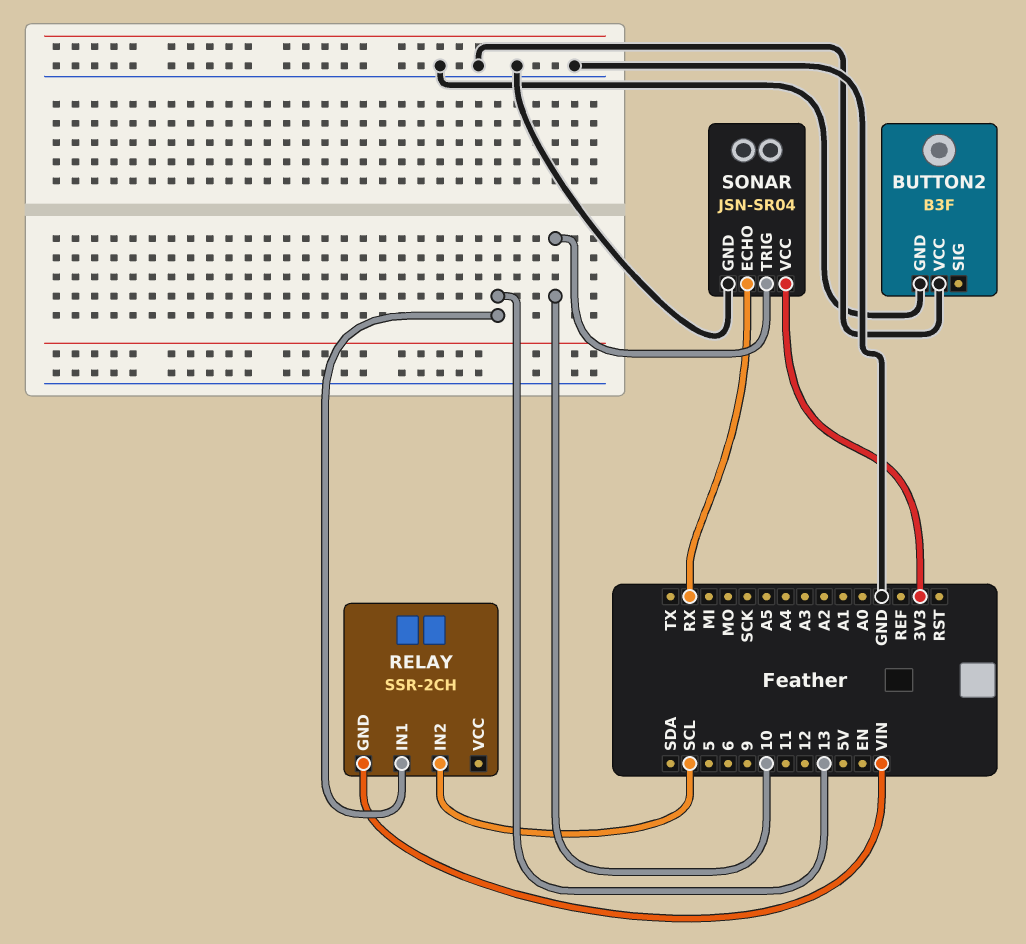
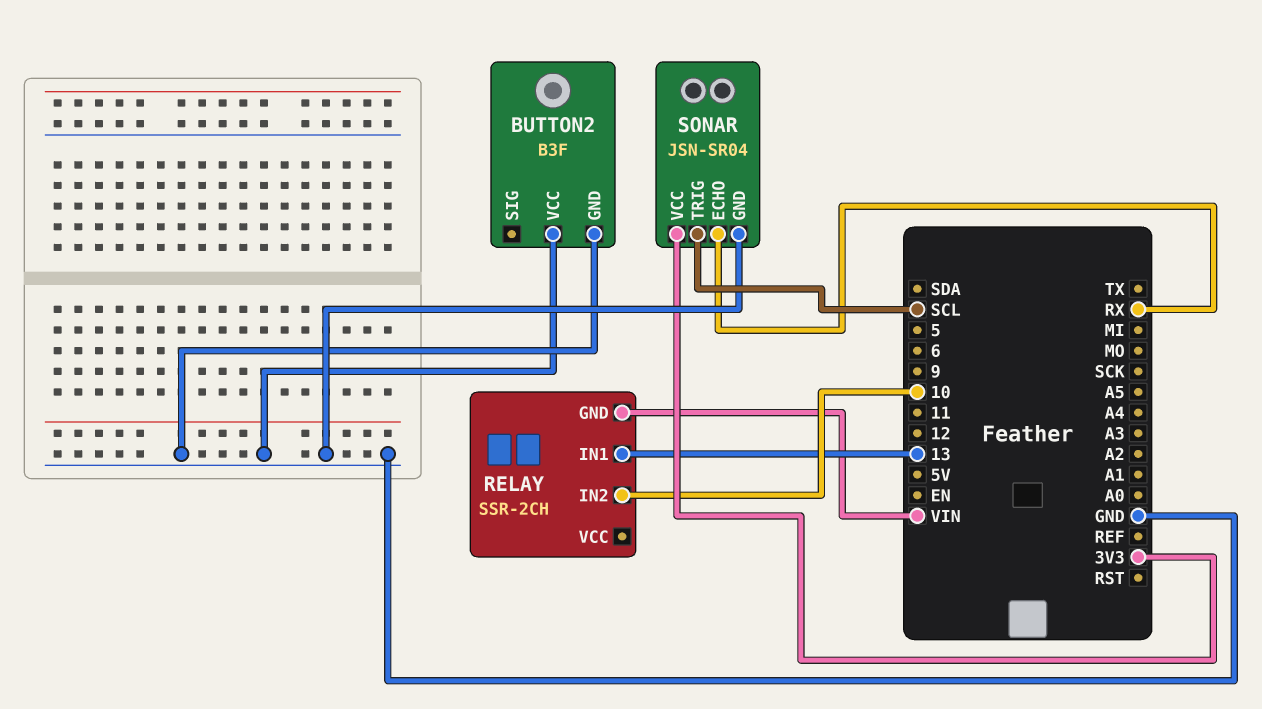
RELAY pin IN2: SCL -> 10
SONAR pin TRIG: 10 -> SCL

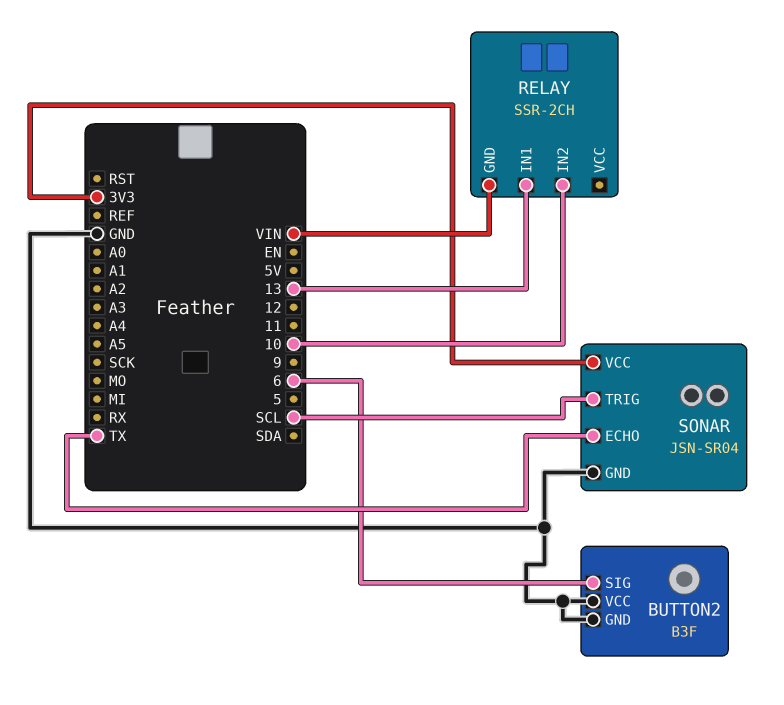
BUTTON2 pin SIG: none -> 6
SONAR pin ECHO: RX -> TX

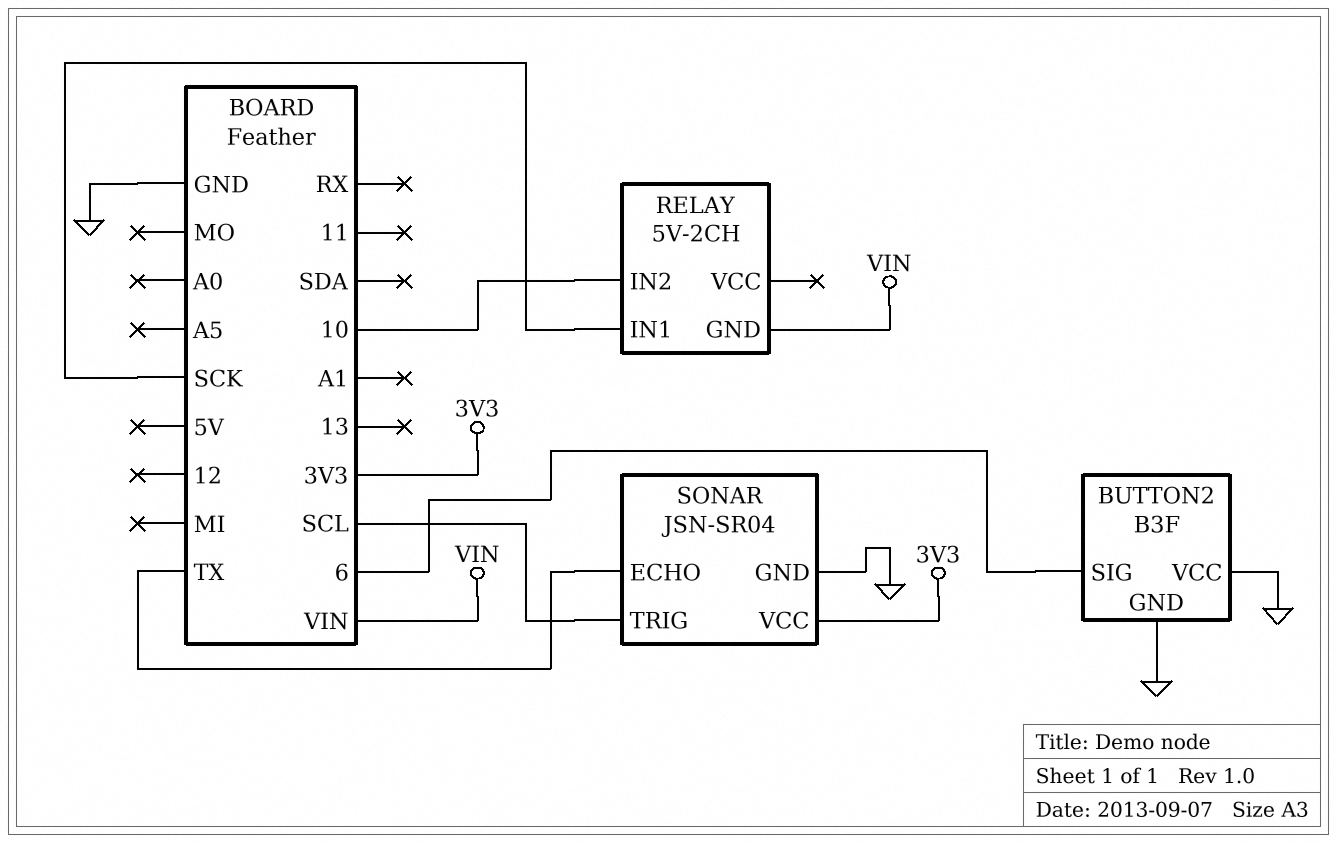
RELAY: SSR-2CH -> 5V-2CH
RELAY pin IN1: 13 -> SCK

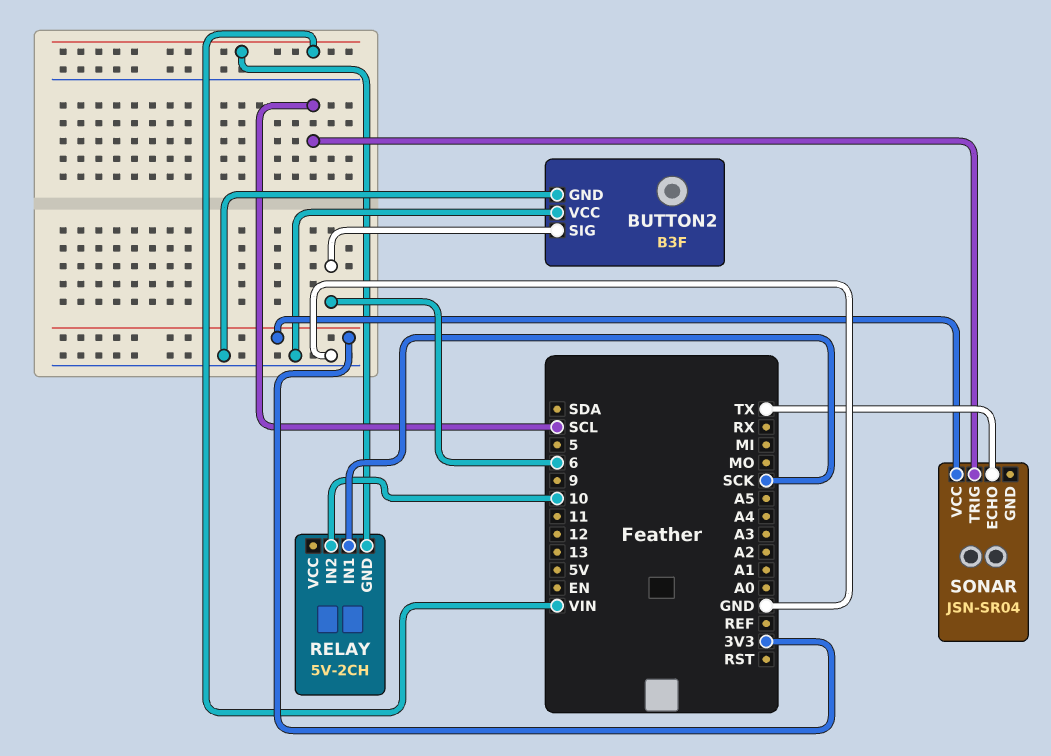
SONAR pin GND: GND -> none

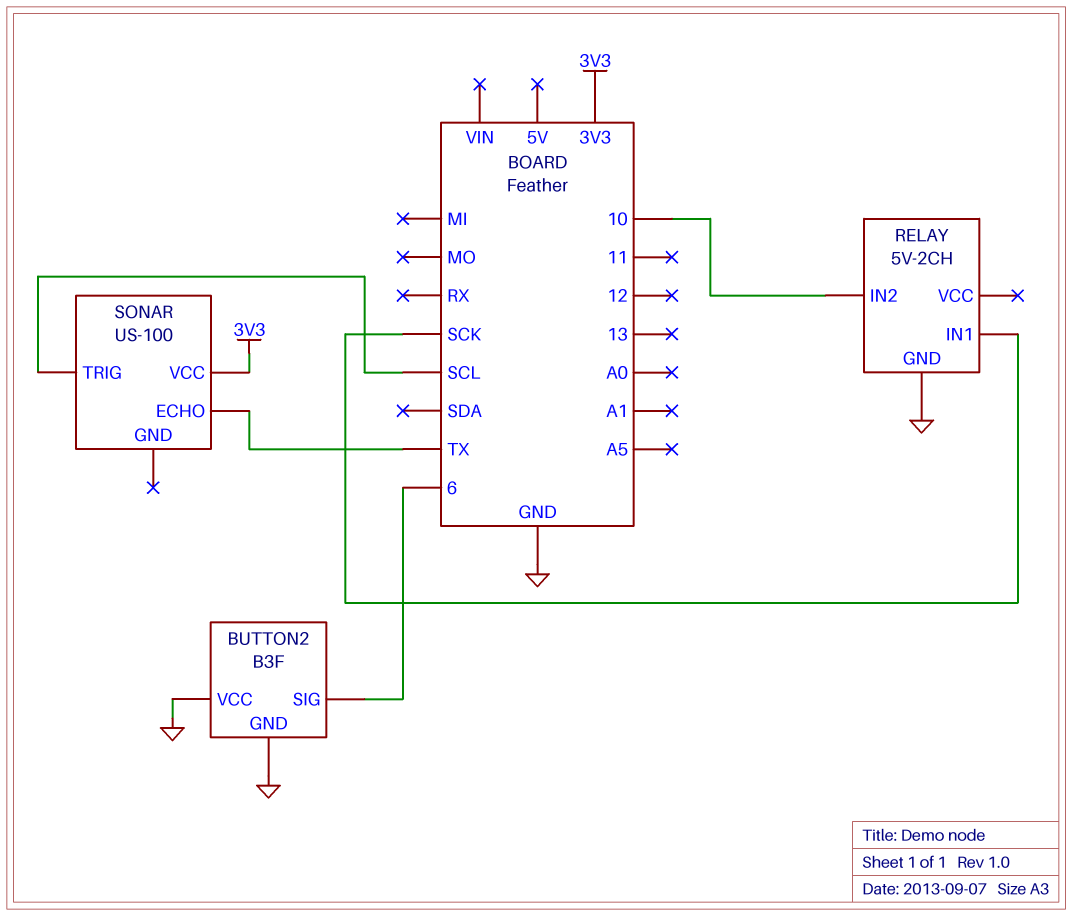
RELAY pin GND: VIN -> GND
SONAR: JSN-SR04 -> US-100

